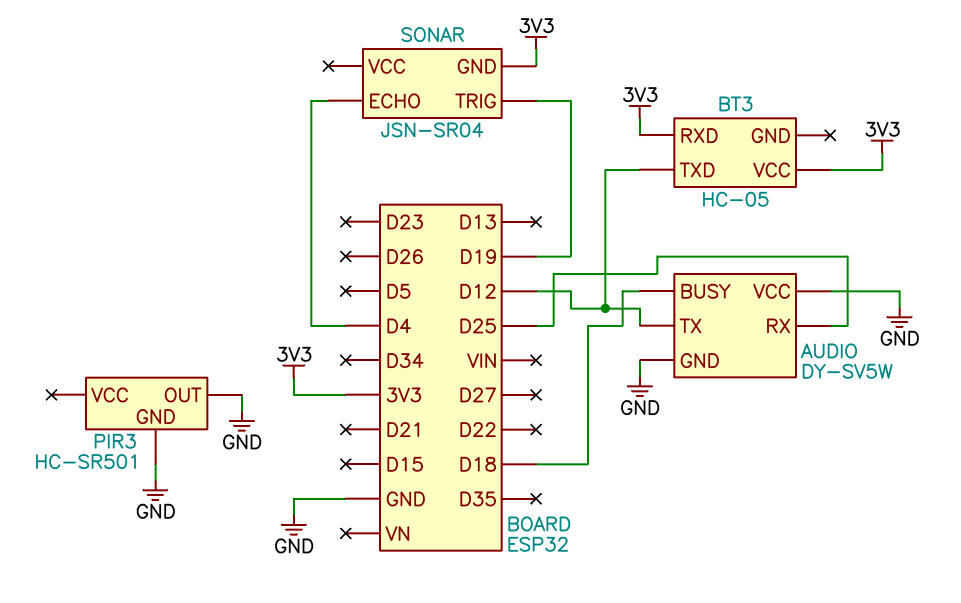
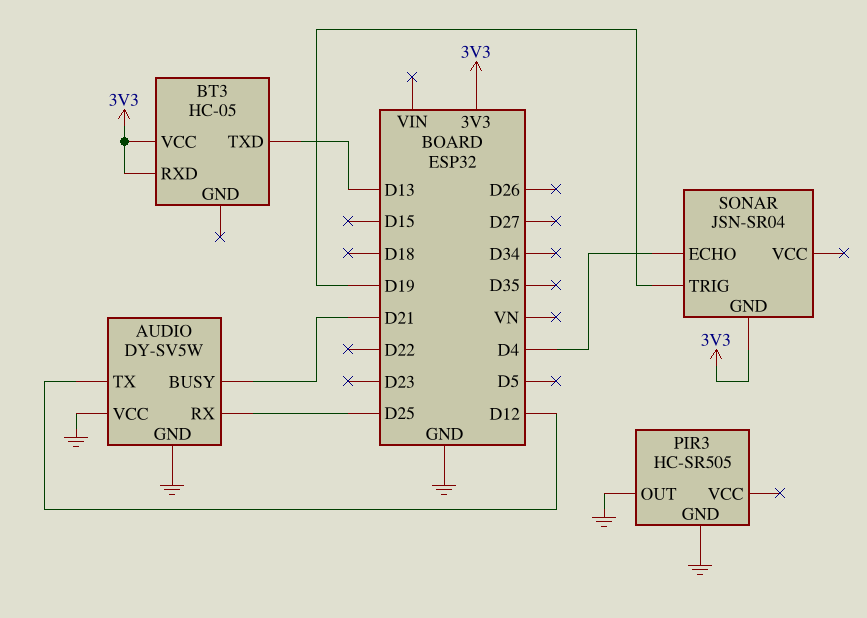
AUDIO pin BUSY: D18 -> D21
BT3 pin TXD: D12 -> D13
PIR3: HC-SR501 -> HC-SR505

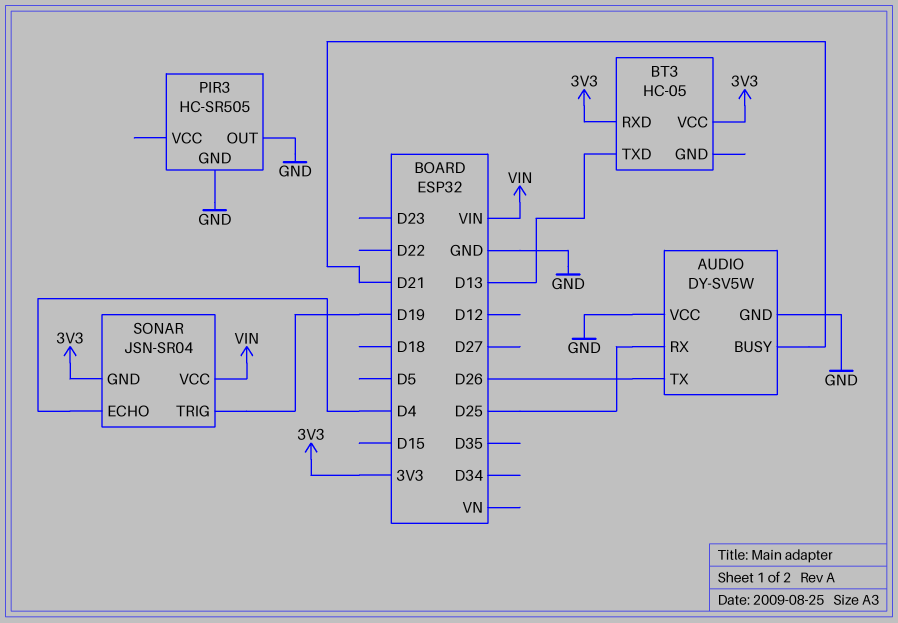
AUDIO pin TX: D12 -> D26
SONAR pin VCC: none -> VIN

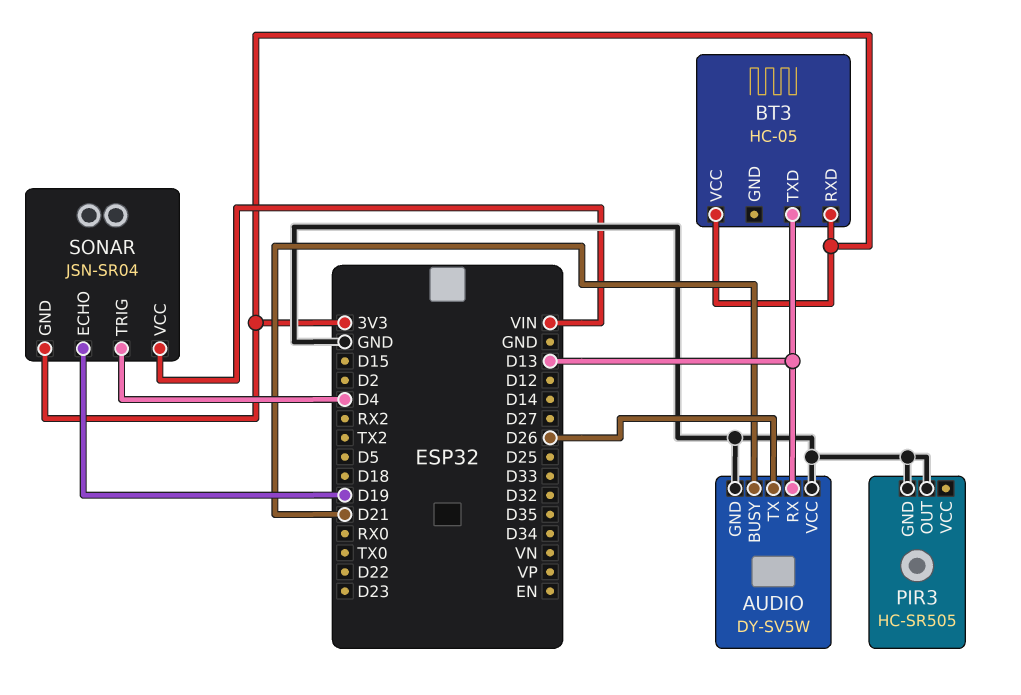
AUDIO pin RX: D25 -> D13
SONAR pin ECHO: D4 -> D19
SONAR pin TRIG: D19 -> D4

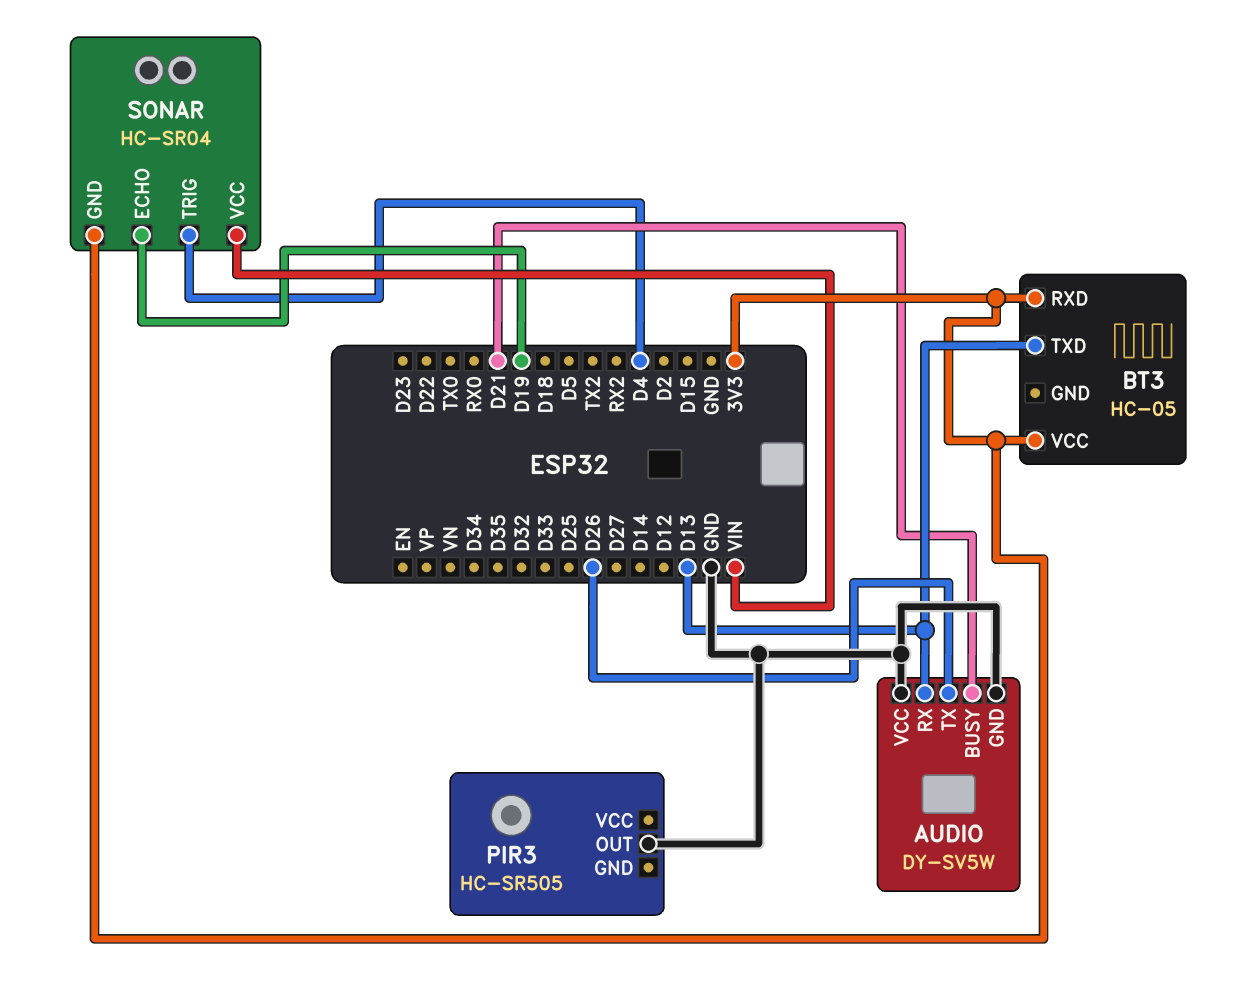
PIR3 pin GND: GND -> none
SONAR: JSN-SR04 -> HC-SR04

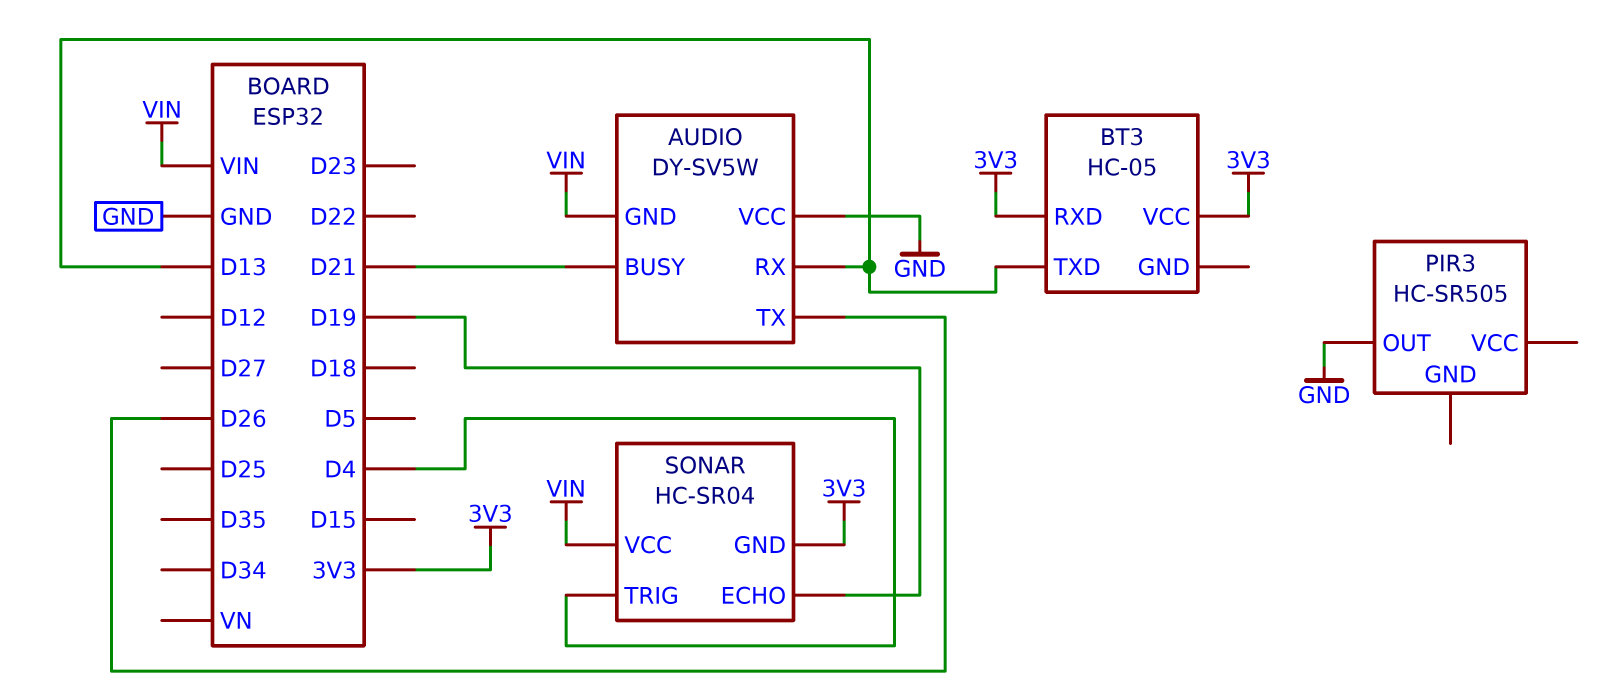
AUDIO pin GND: GND -> VIN

